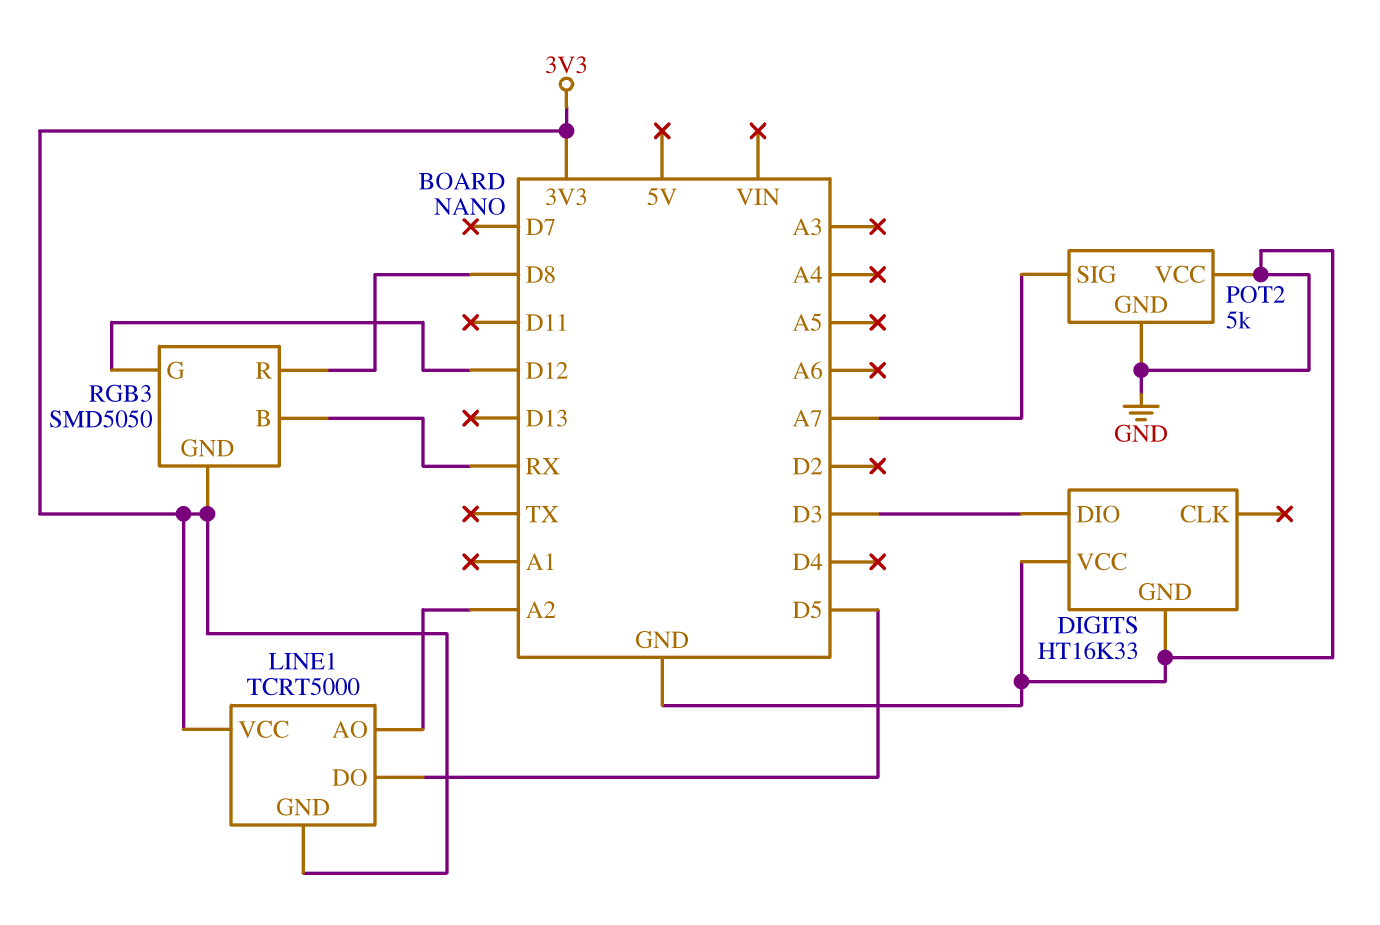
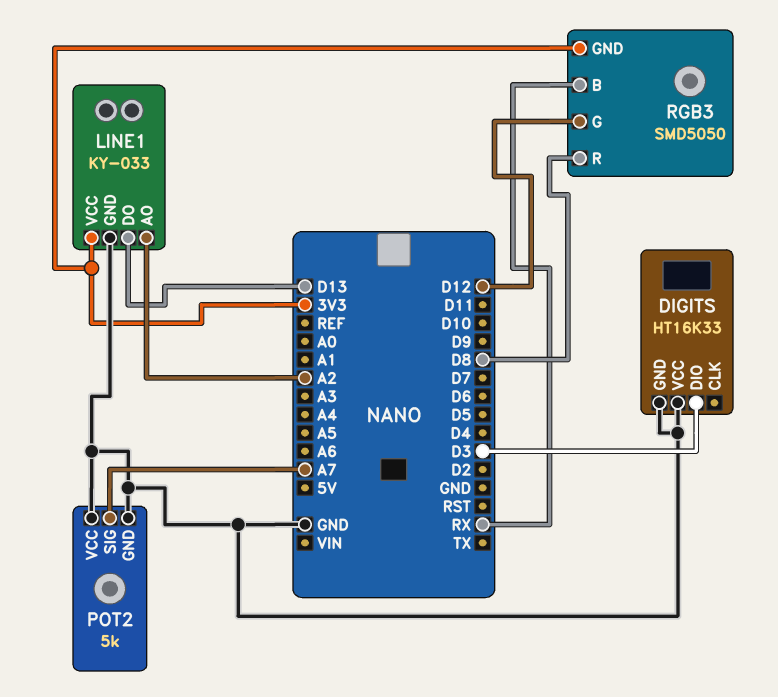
LINE1: TCRT5000 -> KY-033
LINE1 pin DO: D5 -> D13
LINE1 pin GND: 3V3 -> GND

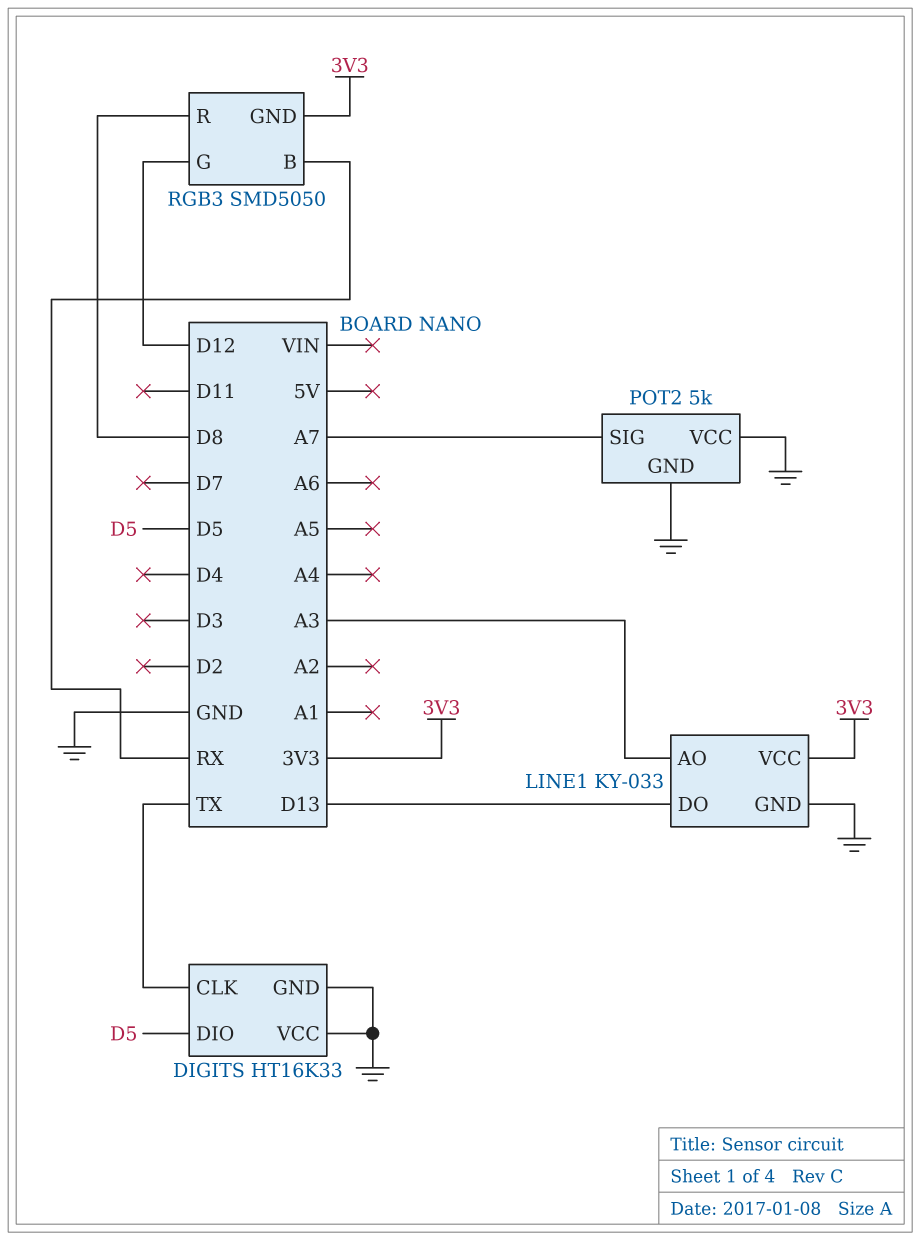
DIGITS pin CLK: none -> TX
DIGITS pin DIO: D3 -> D5
LINE1 pin AO: A2 -> A3

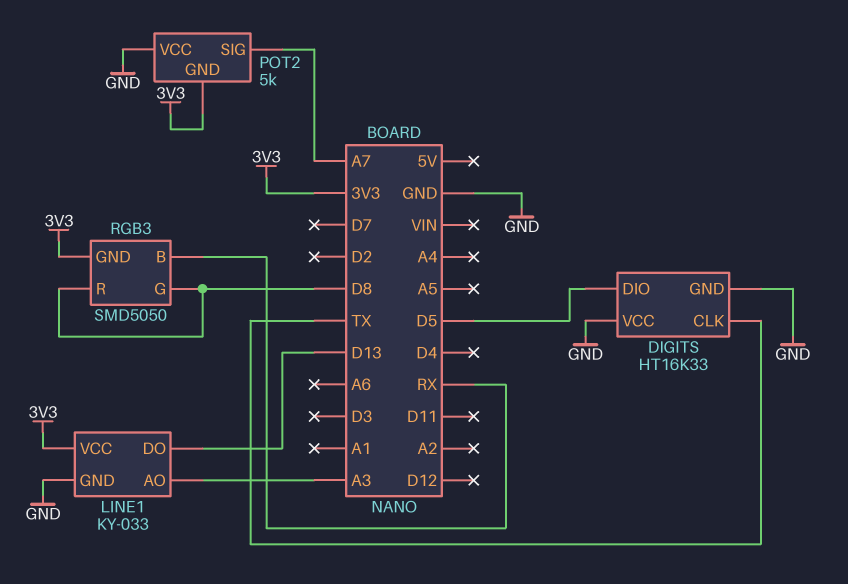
POT2 pin GND: GND -> 3V3
RGB3 pin G: D12 -> D8

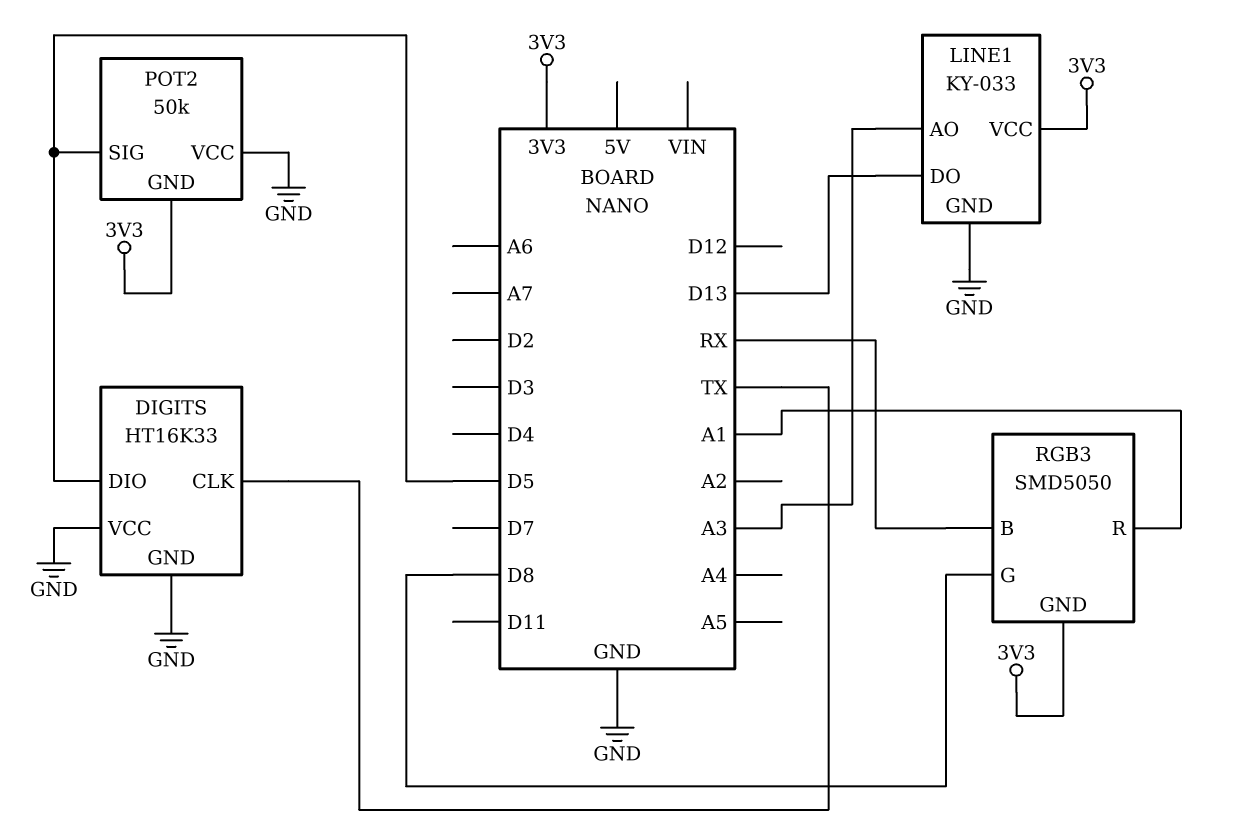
POT2: 5k -> 50k
POT2 pin SIG: A7 -> D5
RGB3 pin R: D8 -> A1

